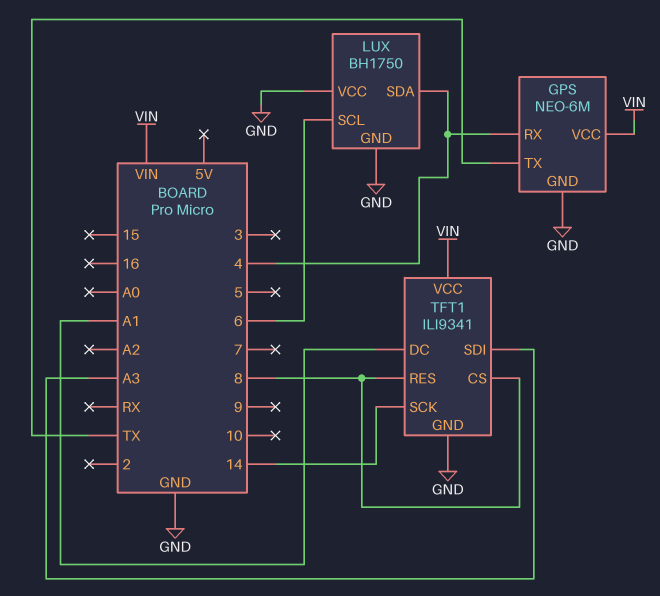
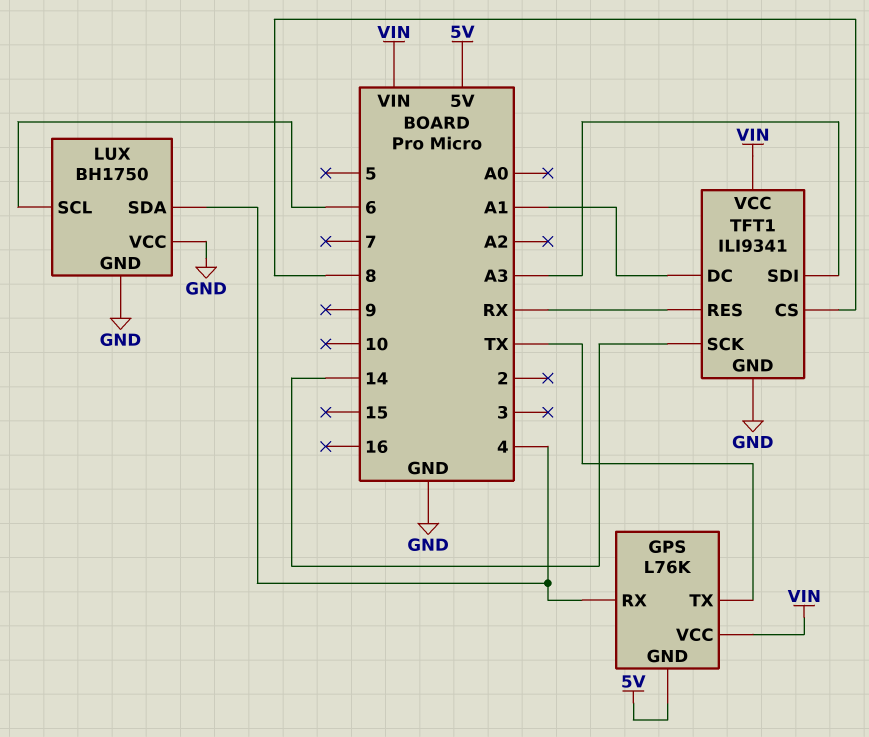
GPS: NEO-6M -> L76K
GPS pin GND: GND -> 5V
TFT1 pin RES: 8 -> RX

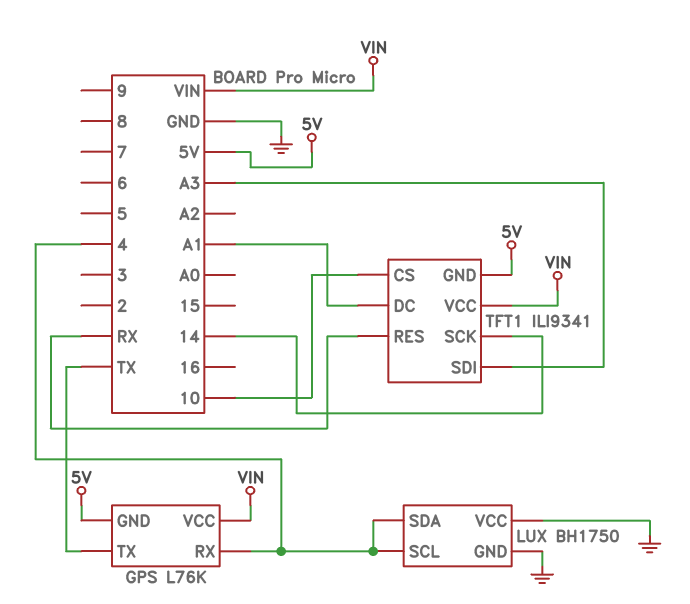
LUX pin SCL: 6 -> 4
TFT1 pin CS: 8 -> 10
TFT1 pin GND: GND -> 5V

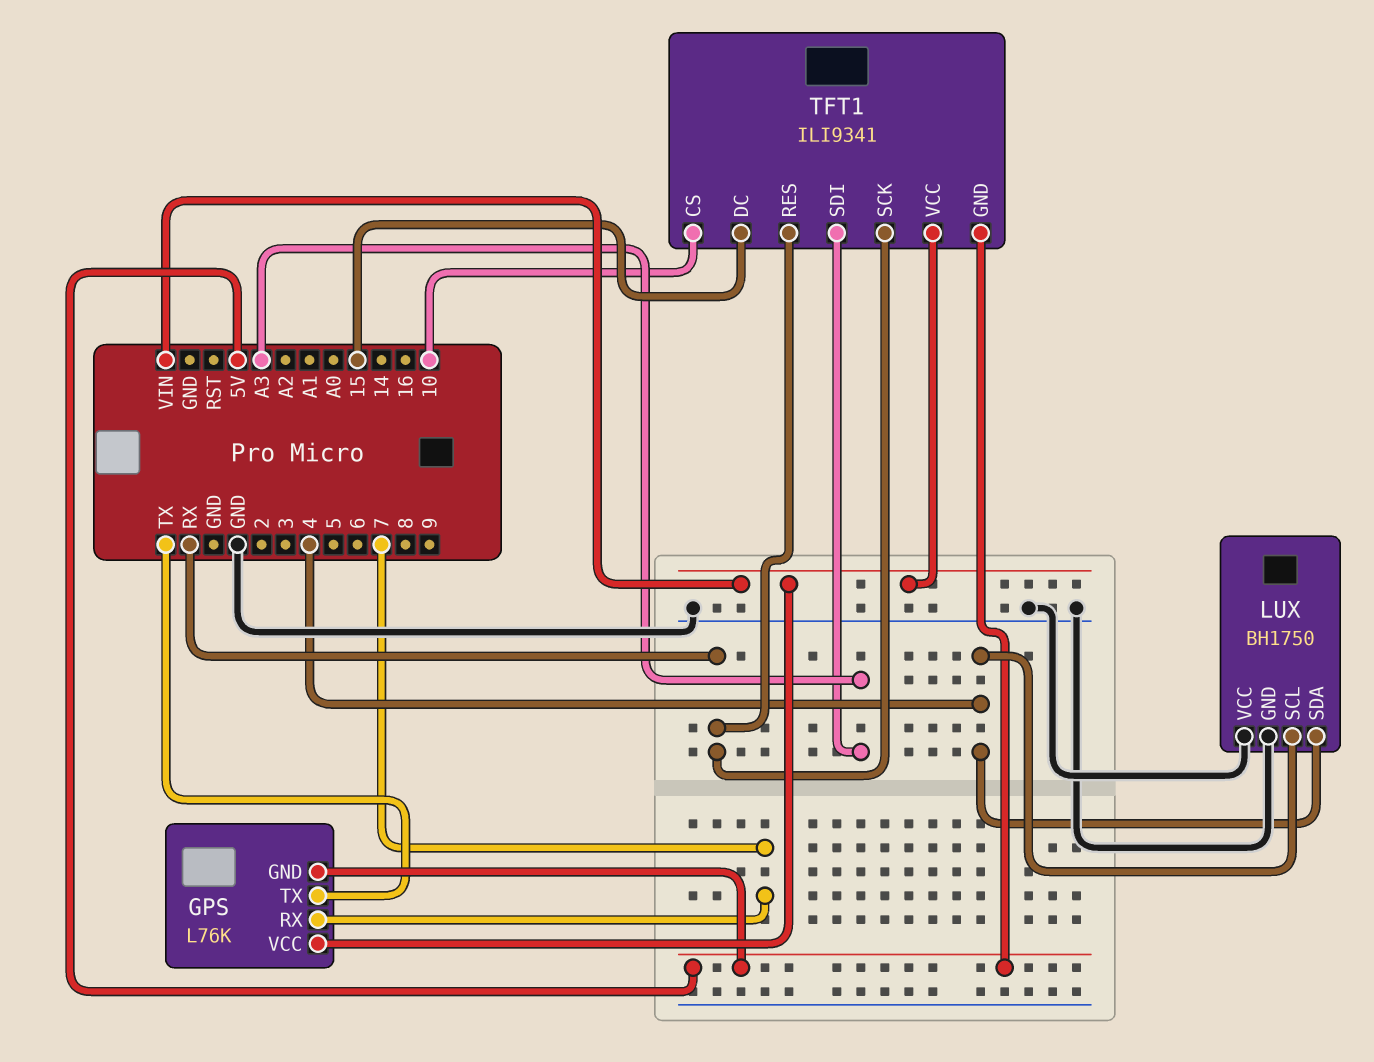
GPS pin RX: 4 -> 7
TFT1 pin DC: A1 -> 15
TFT1 pin SCK: 14 -> RX

